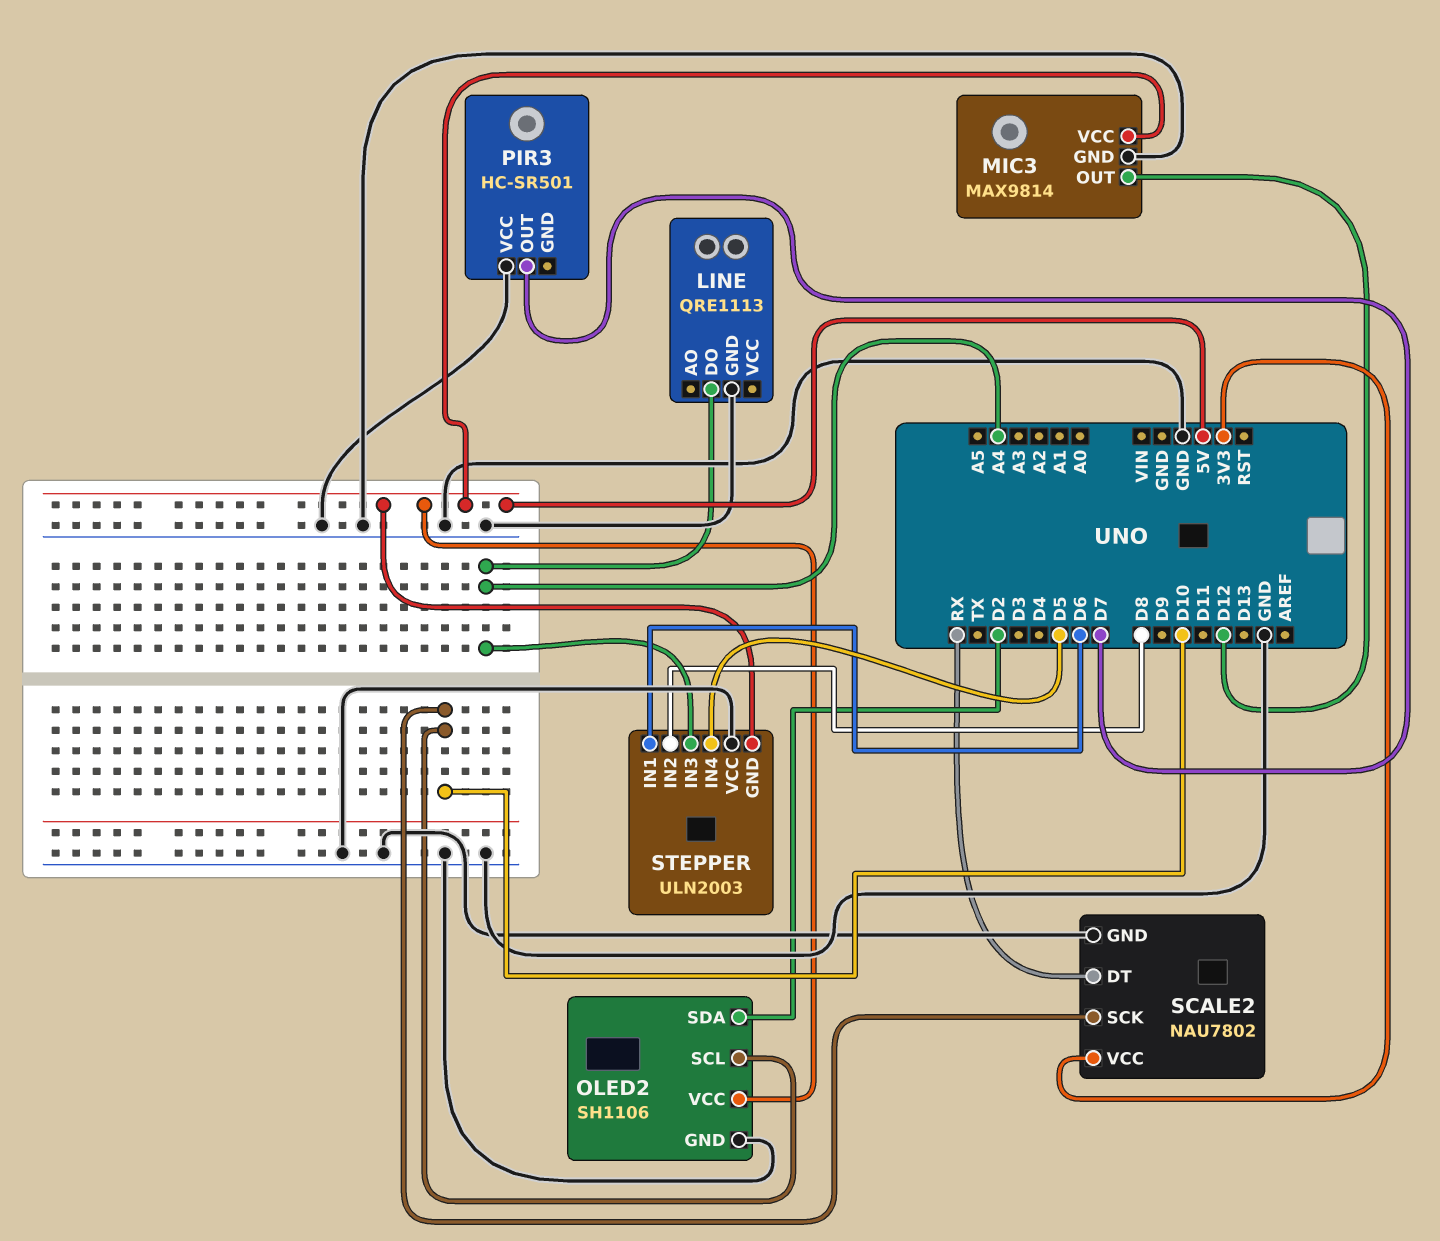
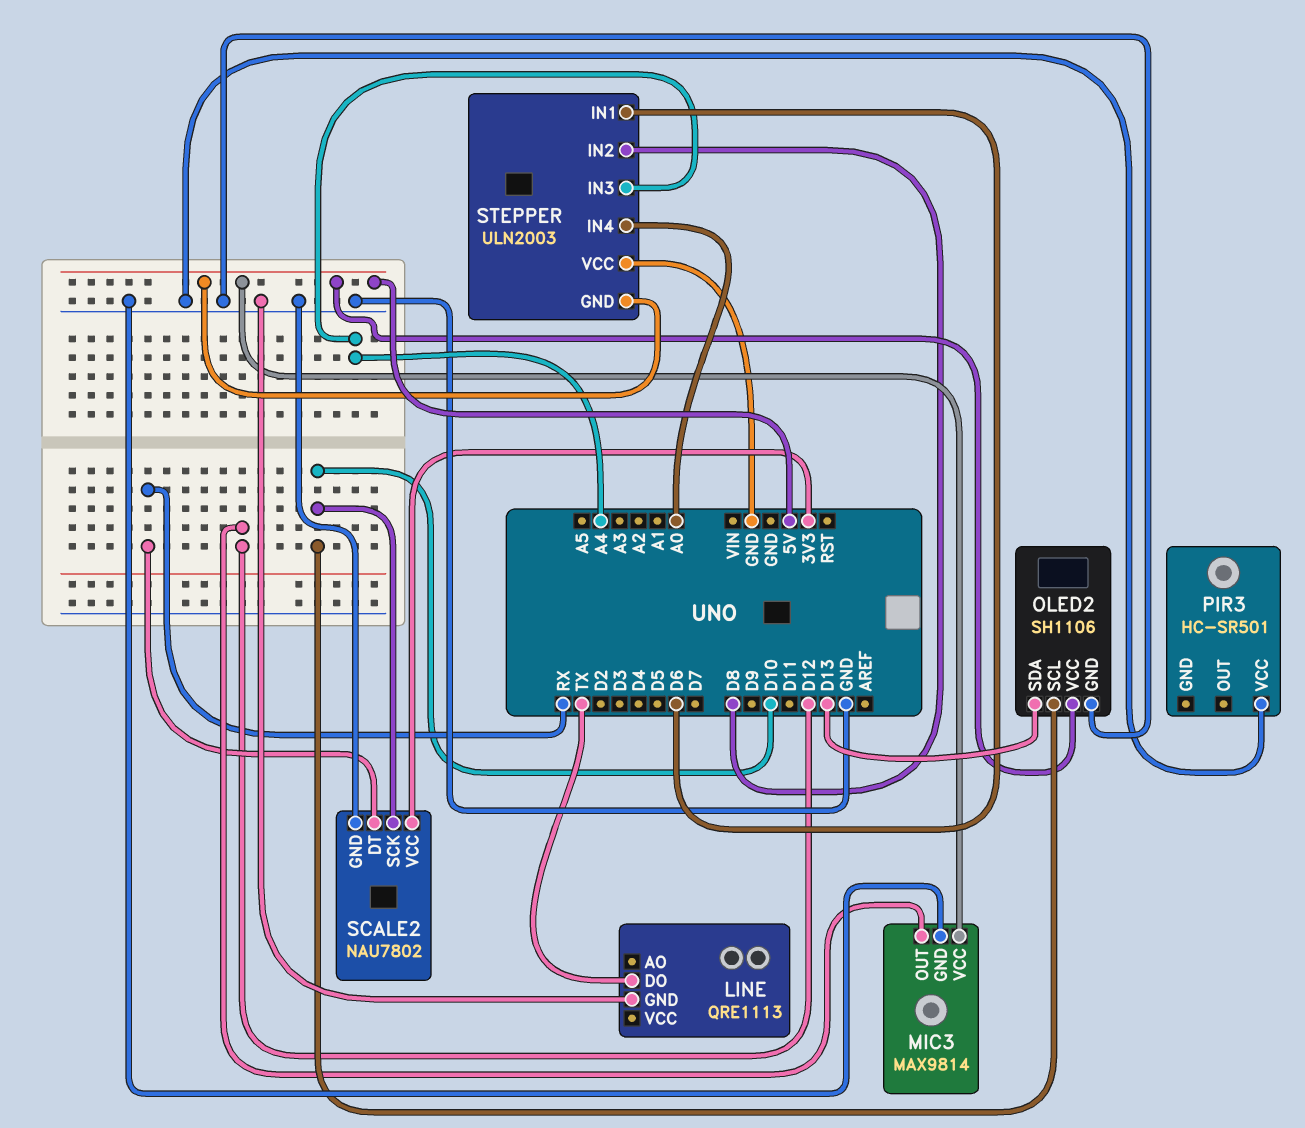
LINE pin DO: A4 -> TX
OLED2 pin SDA: D2 -> D13
PIR3 pin OUT: D7 -> none
STEPPER pin IN4: D5 -> A0

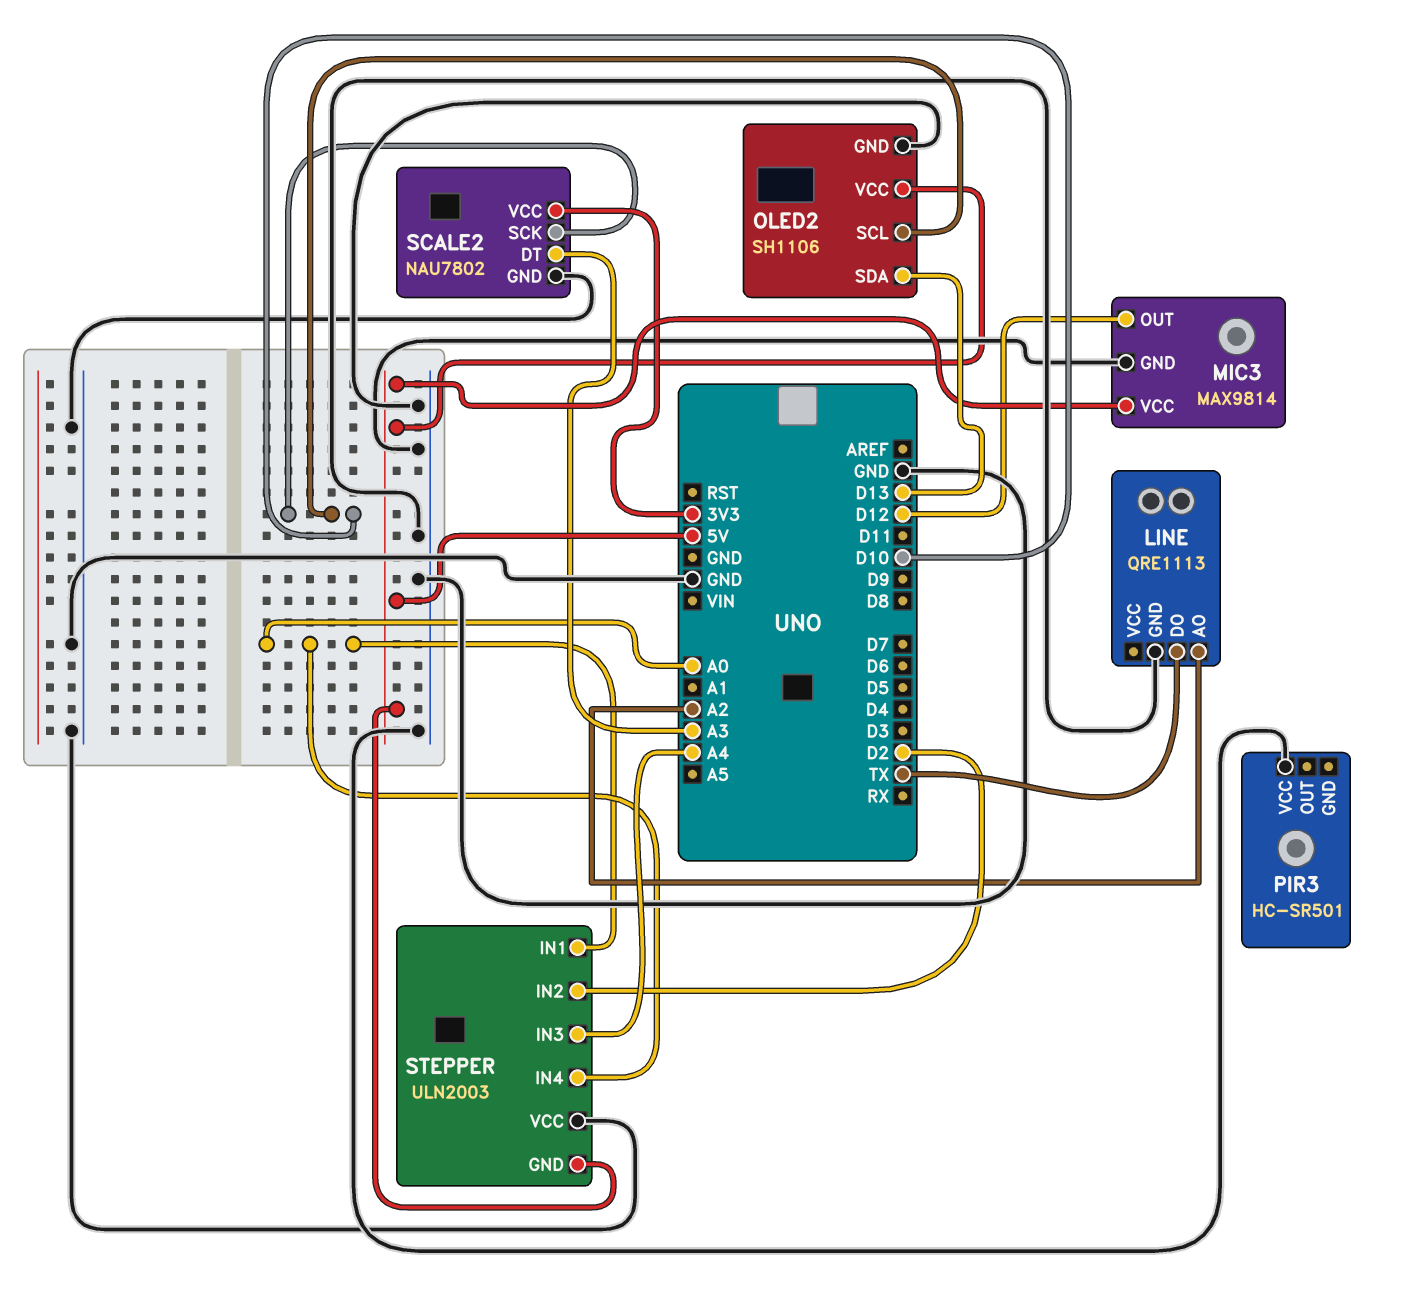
LINE pin AO: none -> A2
SCALE2 pin DT: RX -> A3
STEPPER pin IN1: D6 -> A0
STEPPER pin IN2: D8 -> D2

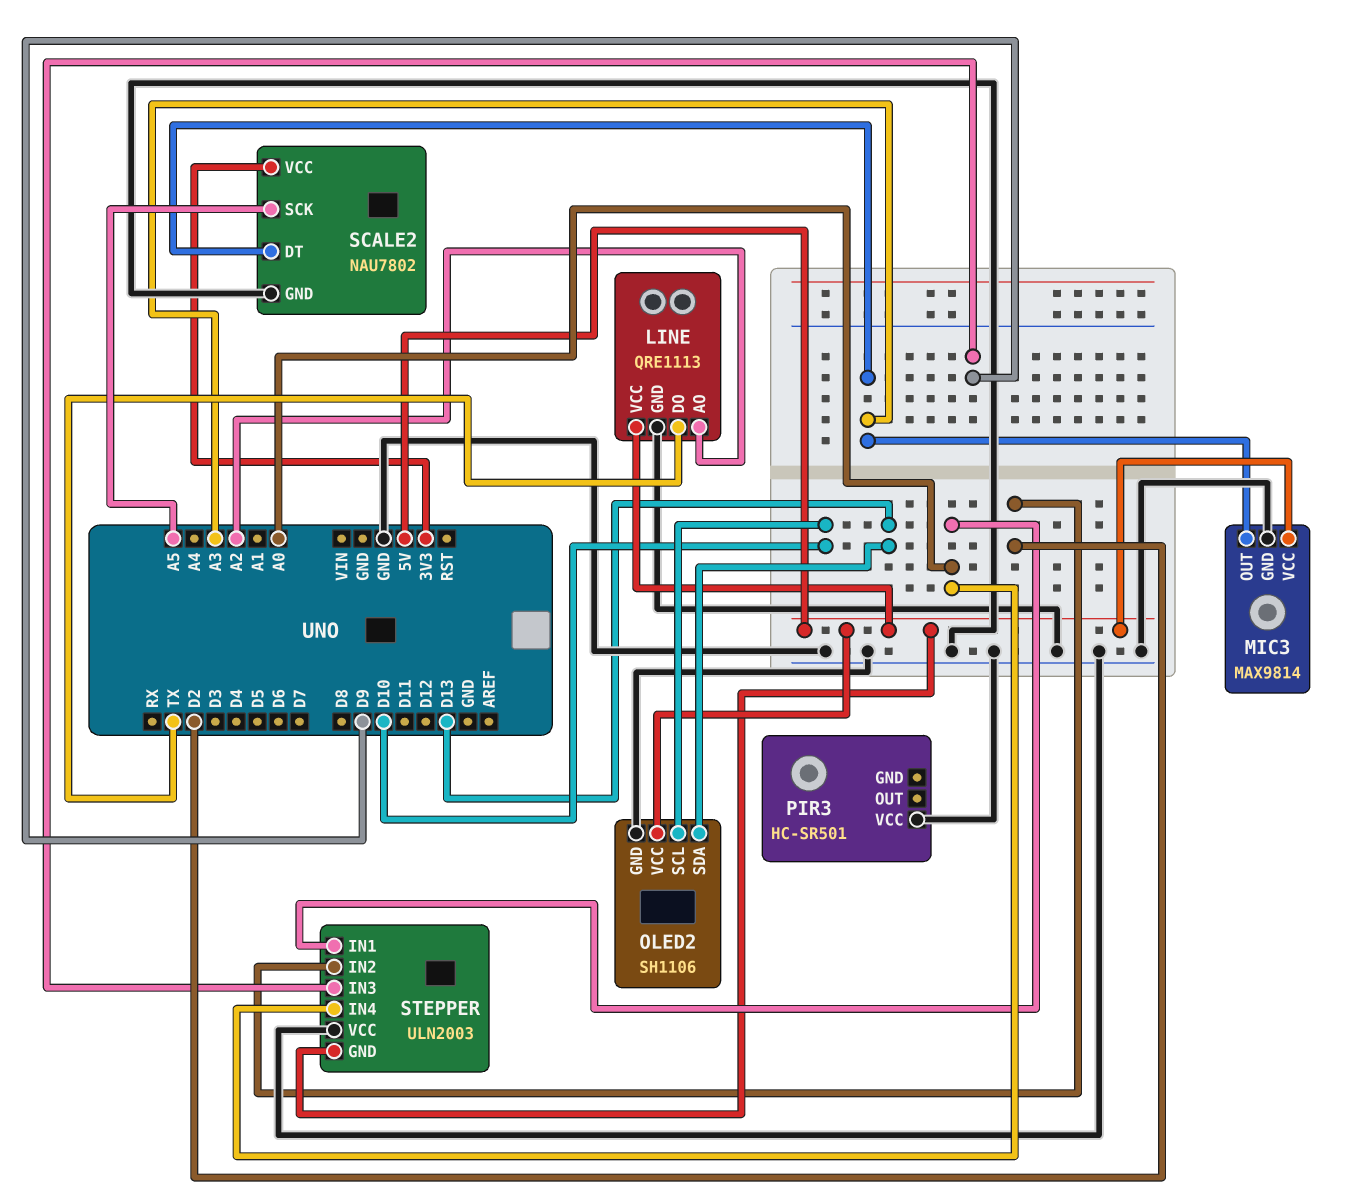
LINE pin VCC: none -> 5V
MIC3 pin OUT: D12 -> A3
SCALE2 pin SCK: D10 -> A5
STEPPER pin IN3: A4 -> D9

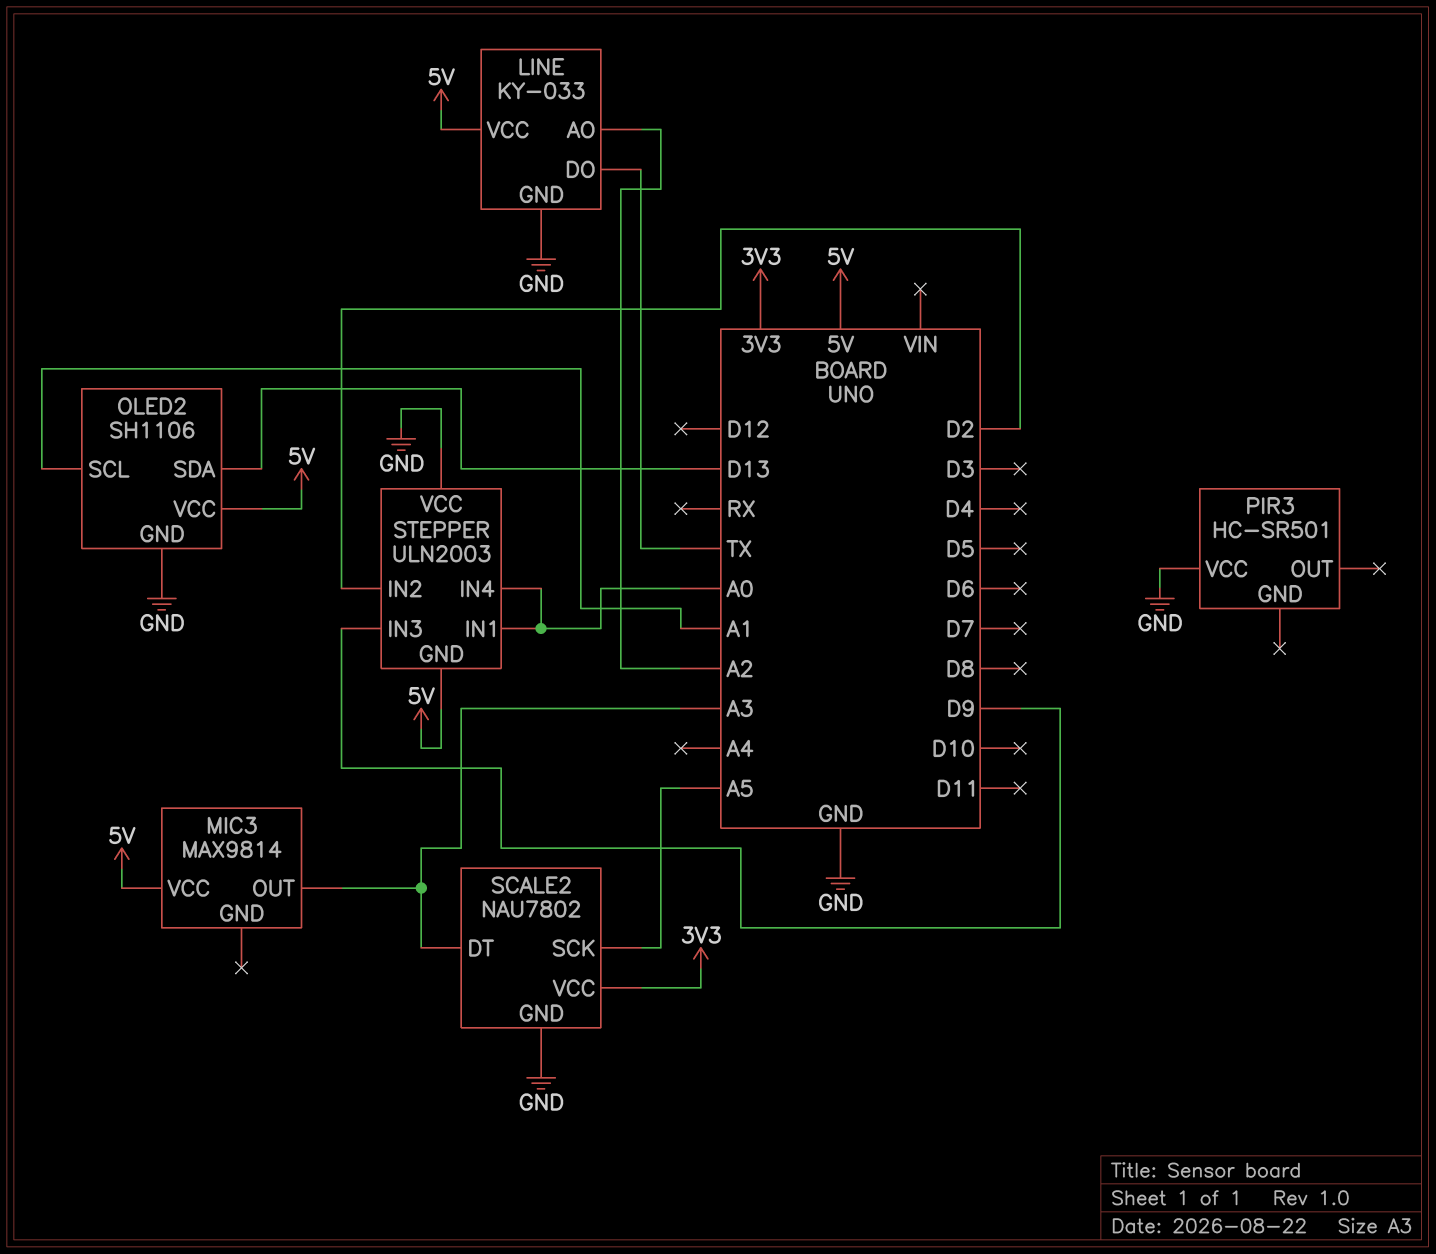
LINE: QRE1113 -> KY-033
MIC3 pin GND: GND -> none
OLED2 pin SCL: D10 -> A1

